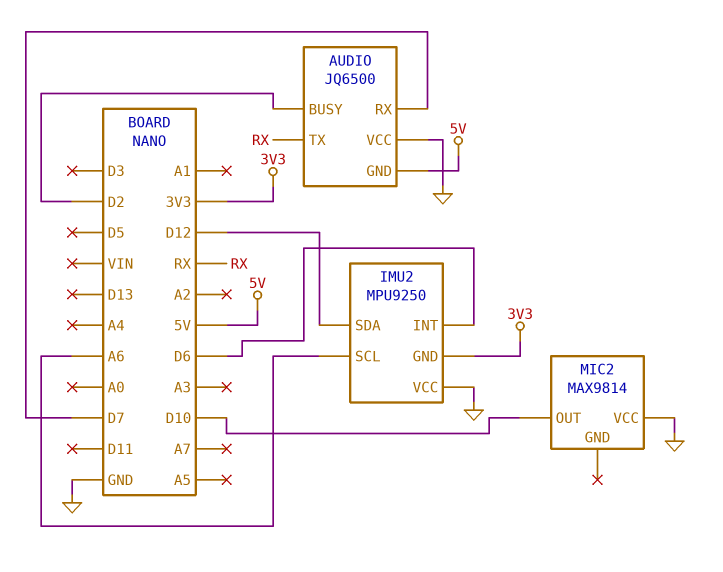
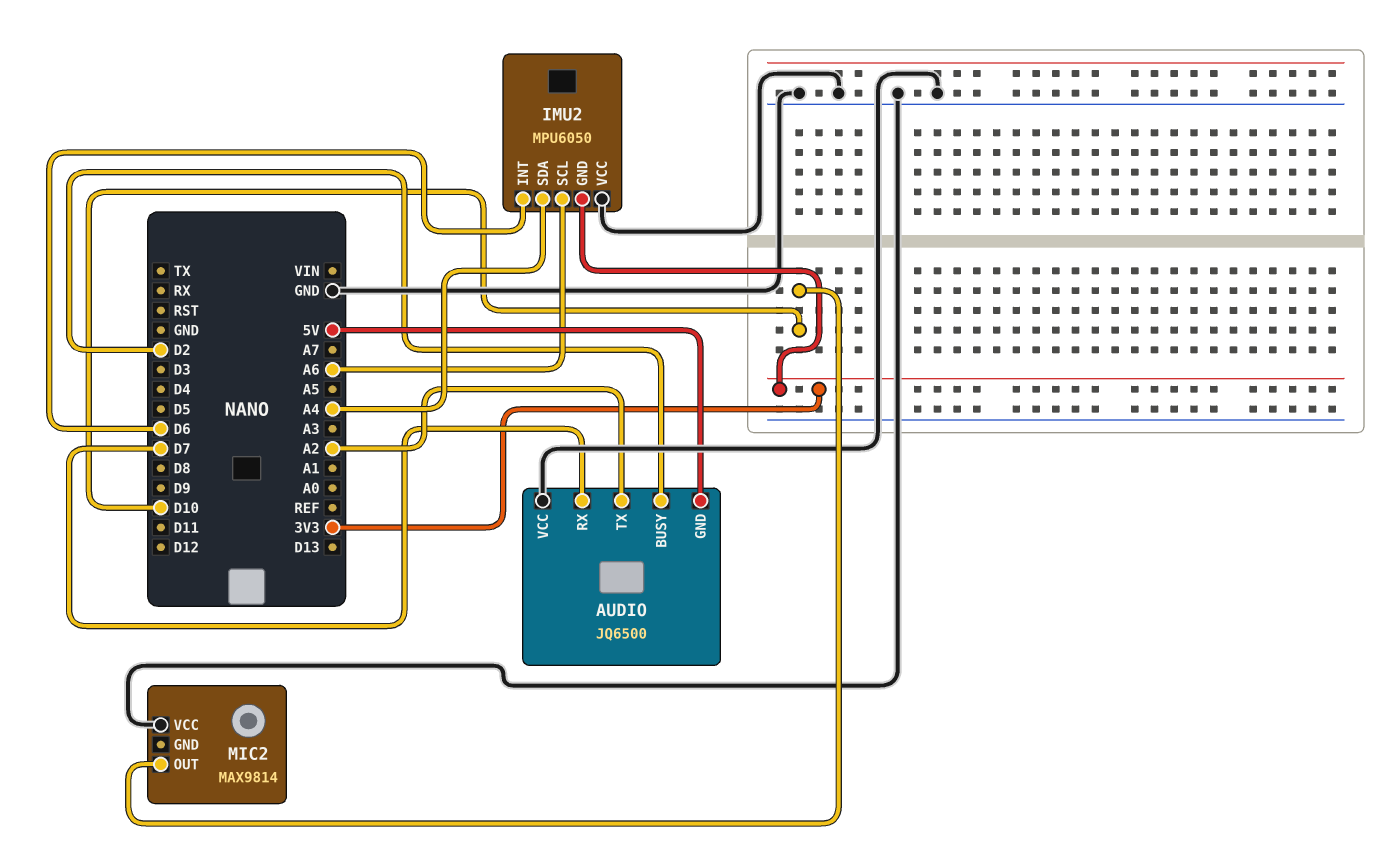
AUDIO pin TX: RX -> A2
IMU2: MPU9250 -> MPU6050
IMU2 pin SDA: D12 -> A4

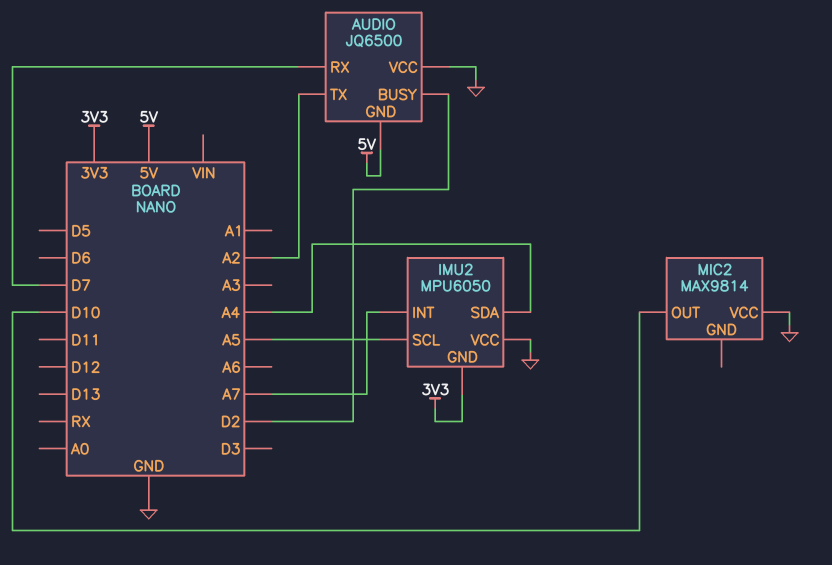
IMU2 pin INT: D6 -> A7
IMU2 pin SCL: A6 -> A5

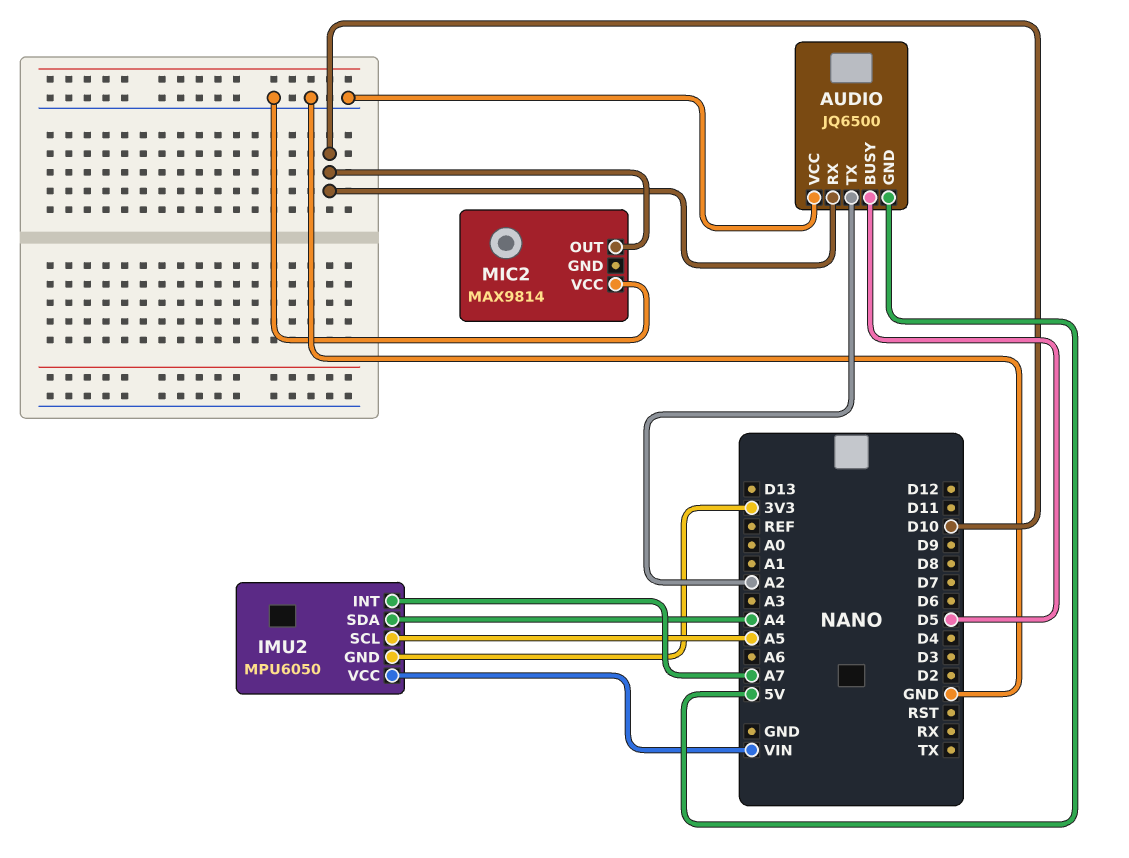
AUDIO pin BUSY: D2 -> D5
AUDIO pin RX: D7 -> D10
IMU2 pin VCC: GND -> VIN

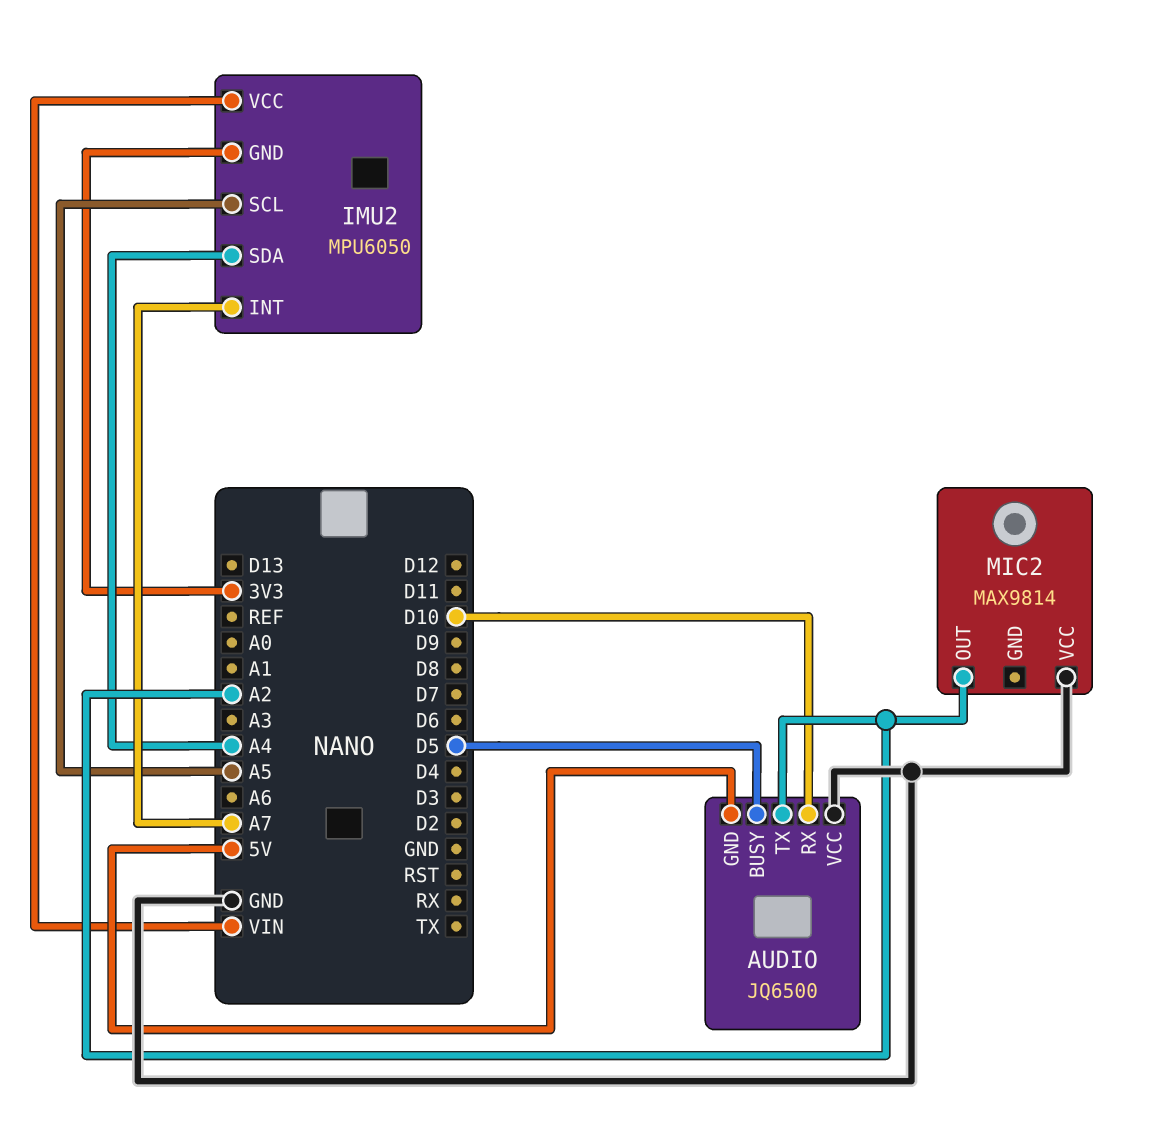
MIC2 pin OUT: D10 -> A2

